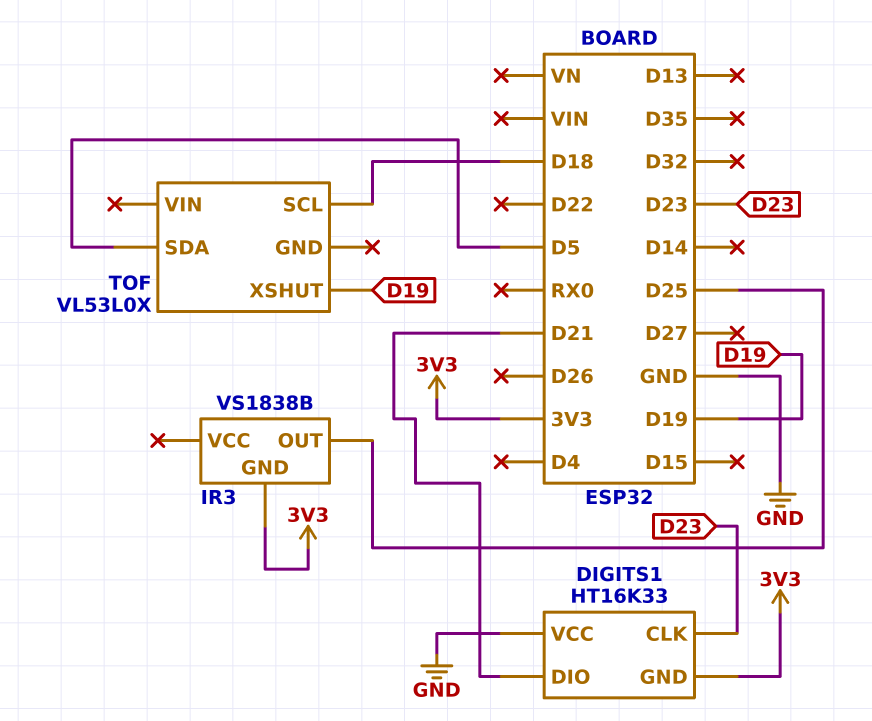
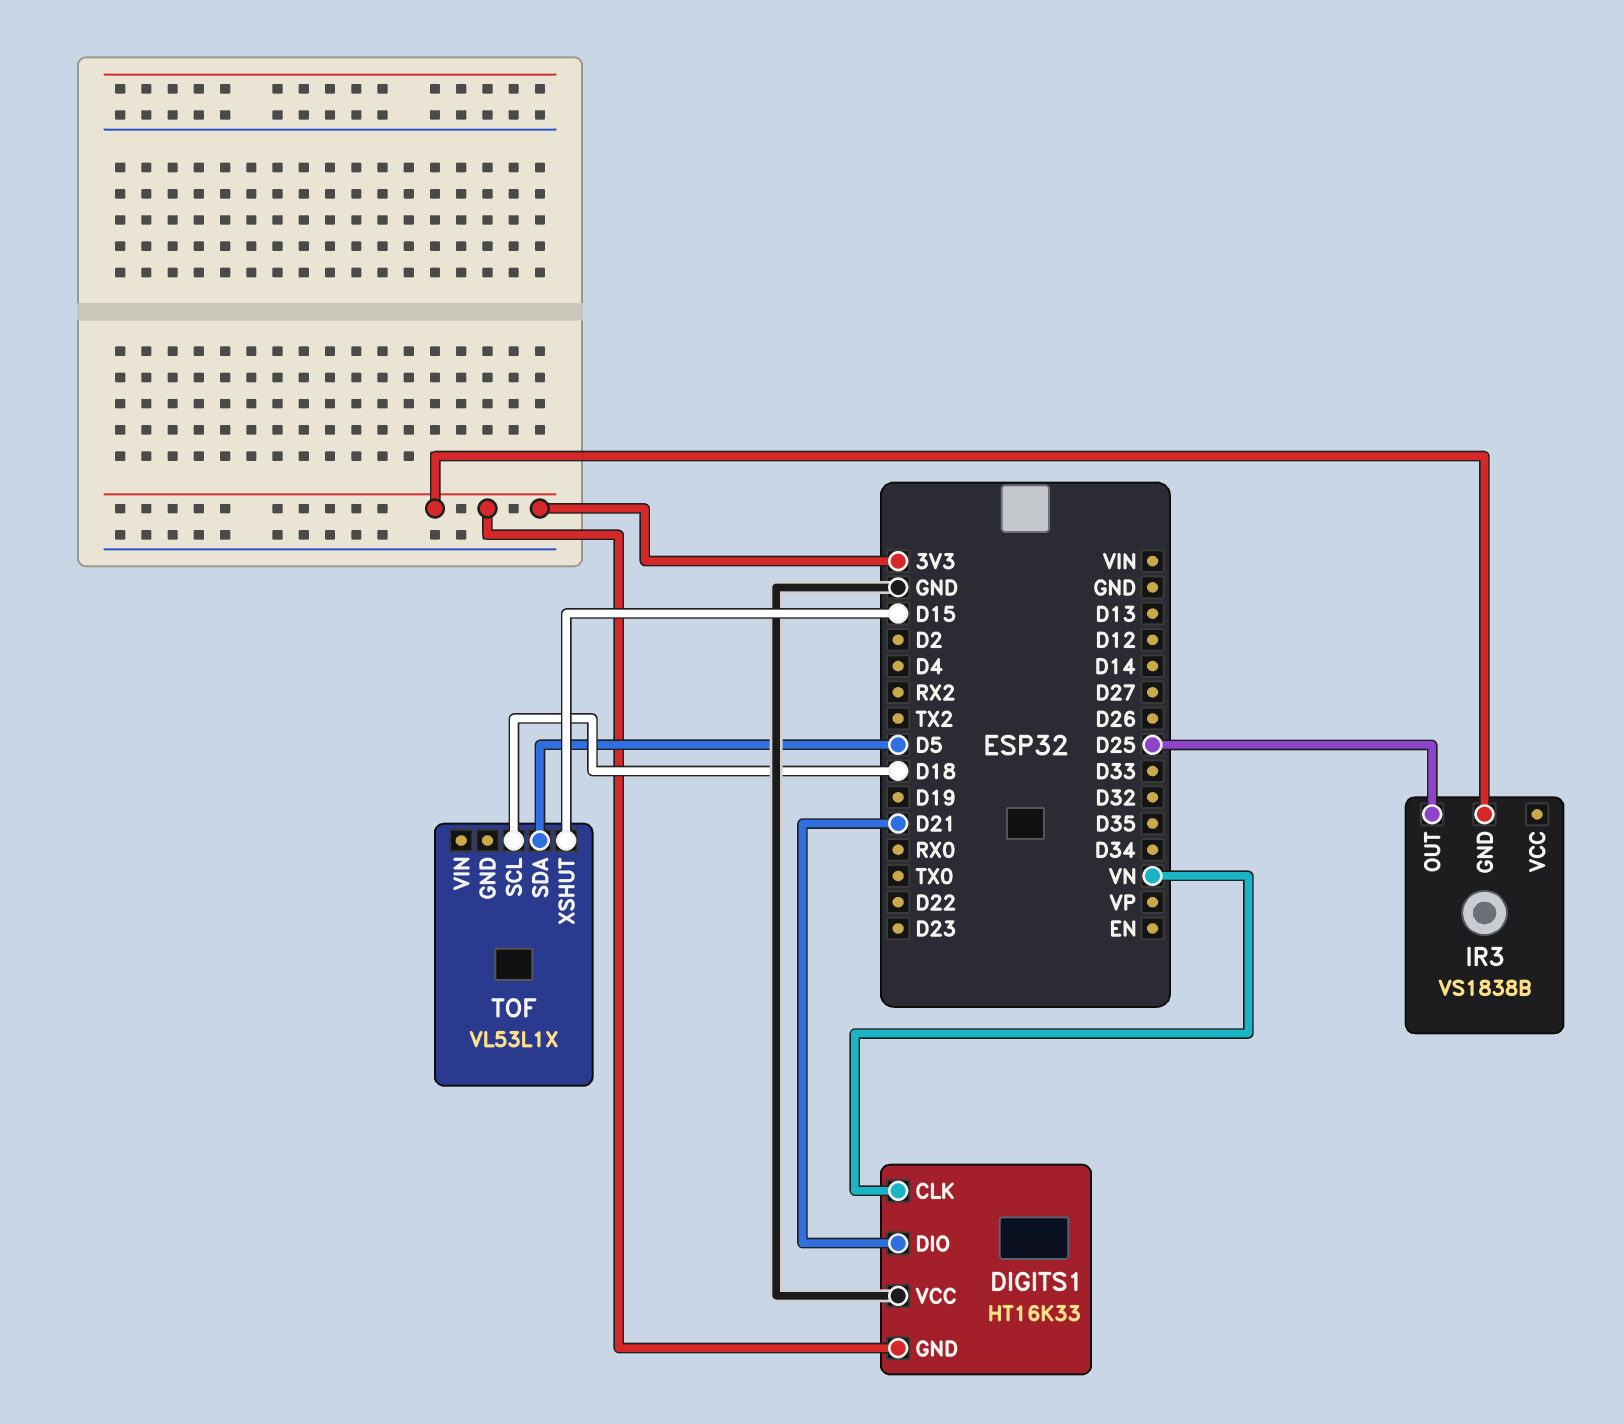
DIGITS1 pin CLK: D23 -> VN
TOF: VL53L0X -> VL53L1X
TOF pin XSHUT: D19 -> D15

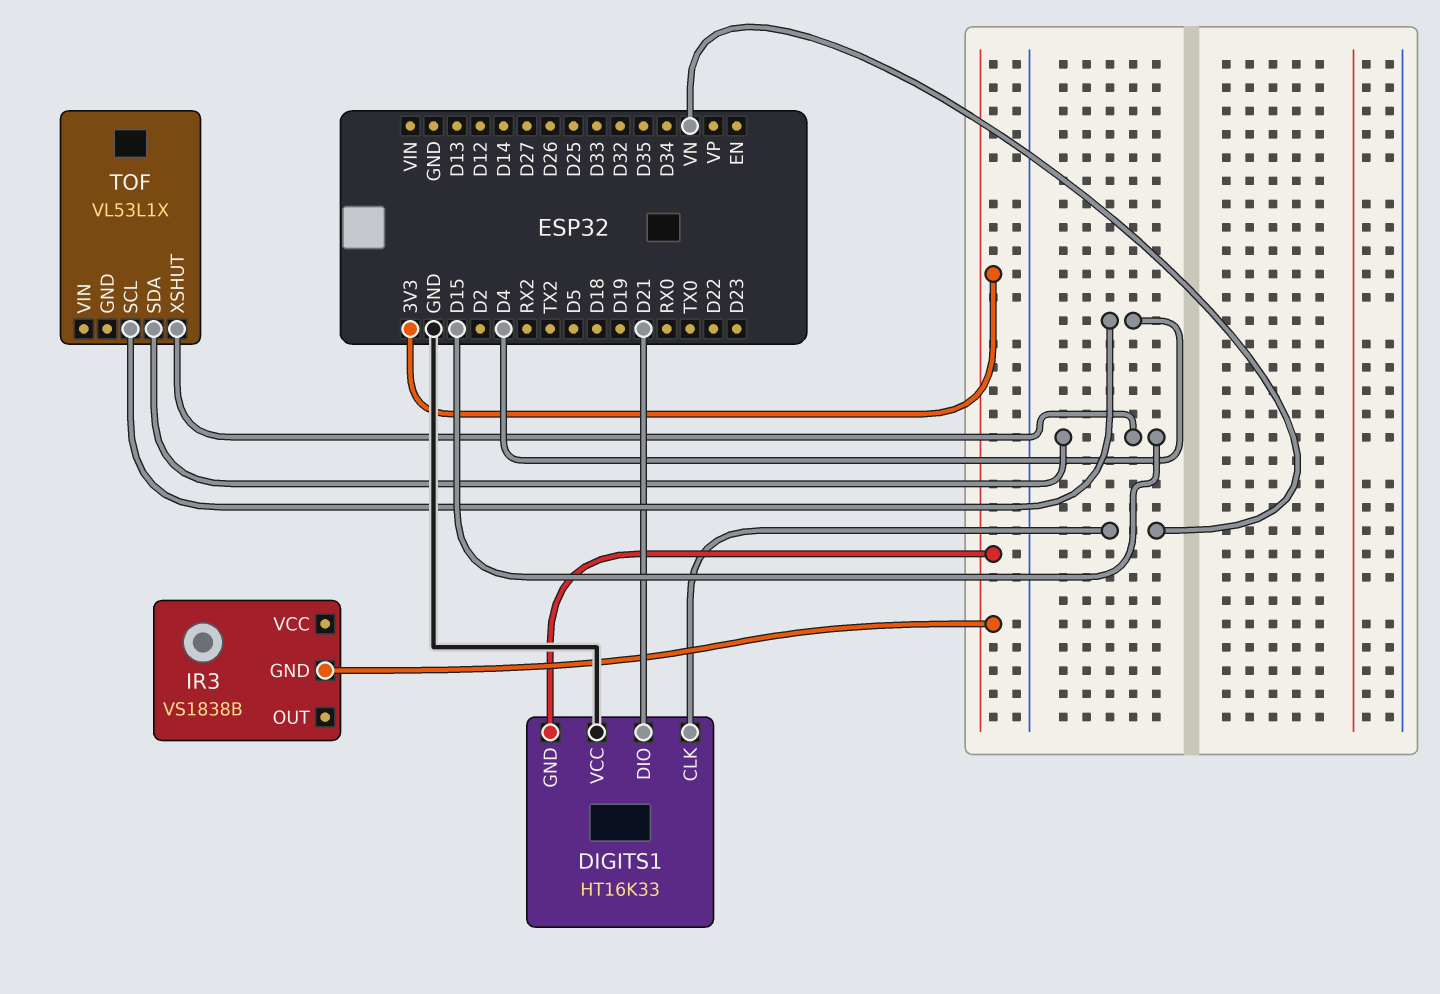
IR3 pin OUT: D25 -> none
TOF pin SCL: D18 -> D4
TOF pin SDA: D5 -> D15

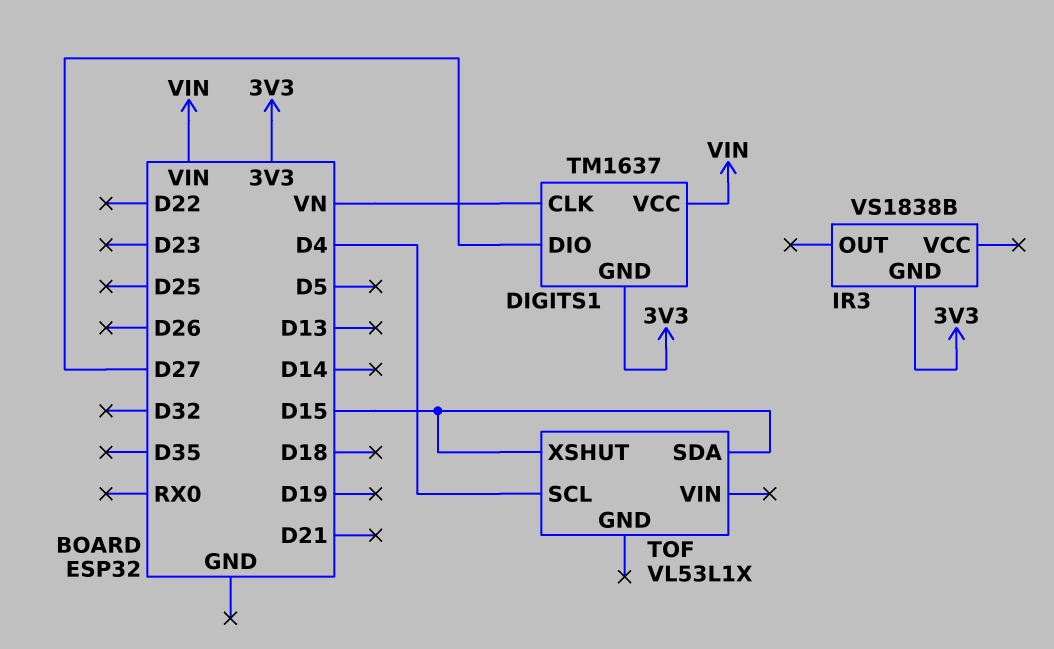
DIGITS1: HT16K33 -> TM1637
DIGITS1 pin DIO: D21 -> D27
DIGITS1 pin VCC: GND -> VIN

